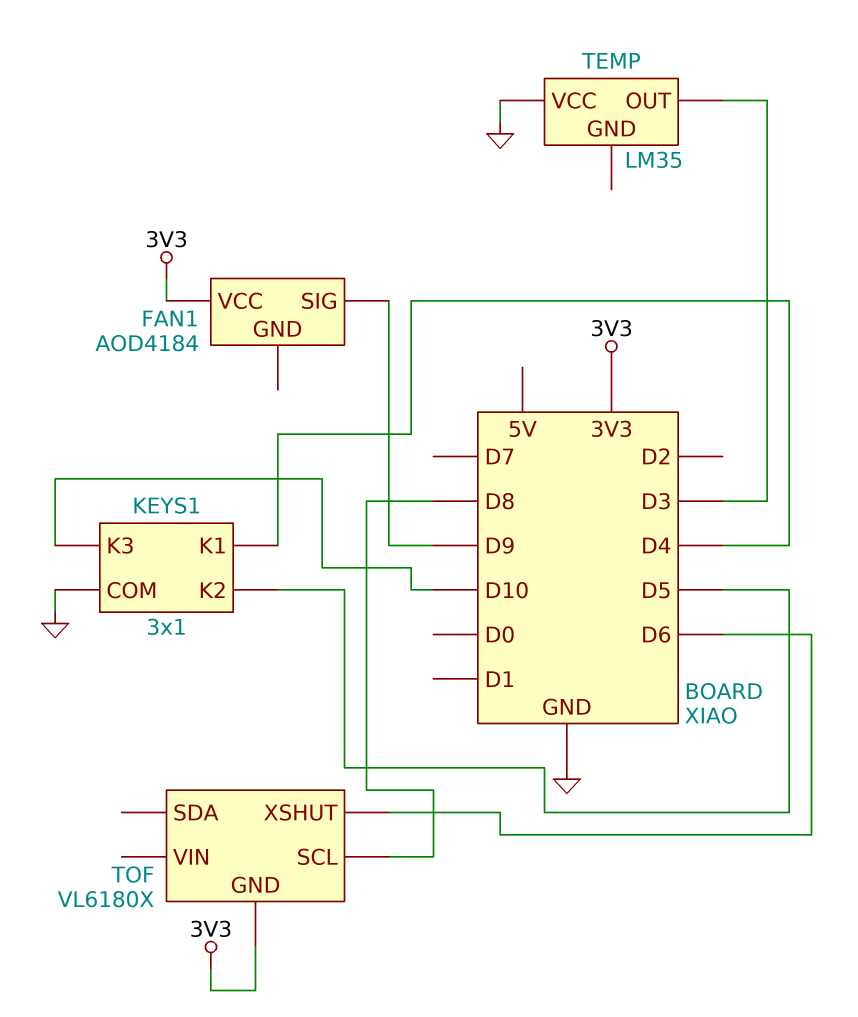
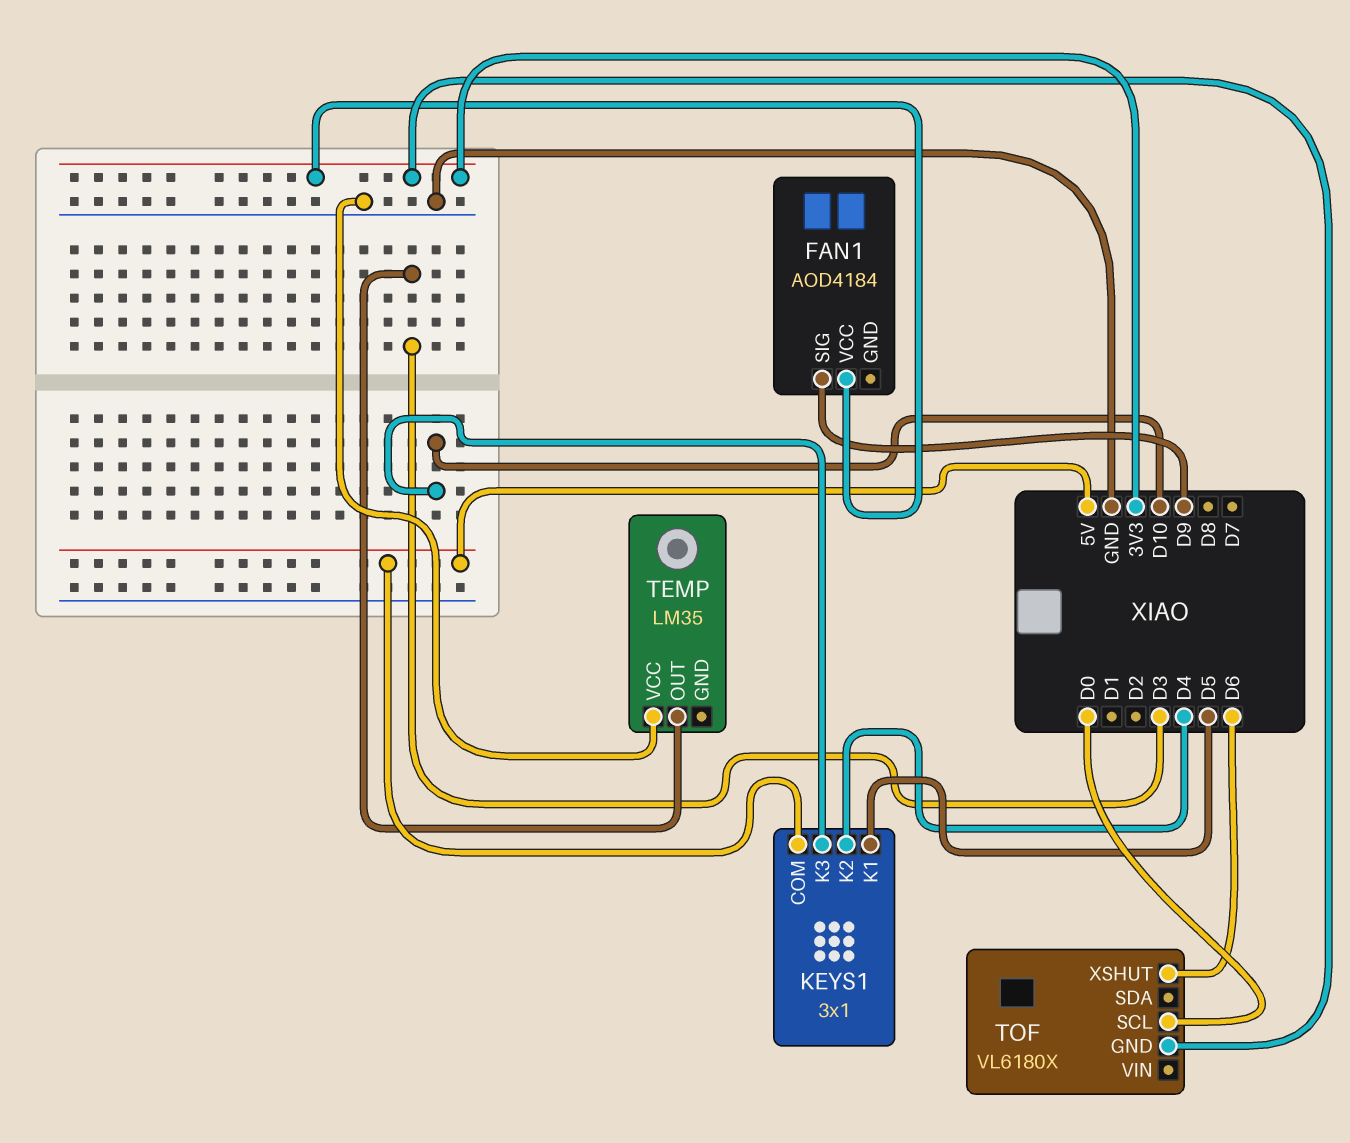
KEYS1 pin COM: GND -> 5V
KEYS1 pin K1: D4 -> D5
KEYS1 pin K2: D5 -> D4
TOF pin SCL: D8 -> D0

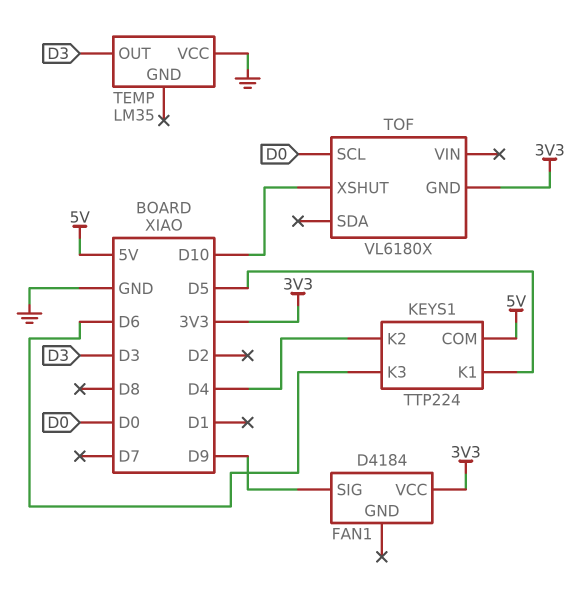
FAN1: AOD4184 -> D4184
KEYS1: 3x1 -> TTP224
KEYS1 pin K3: D10 -> D6
TOF pin XSHUT: D6 -> D10

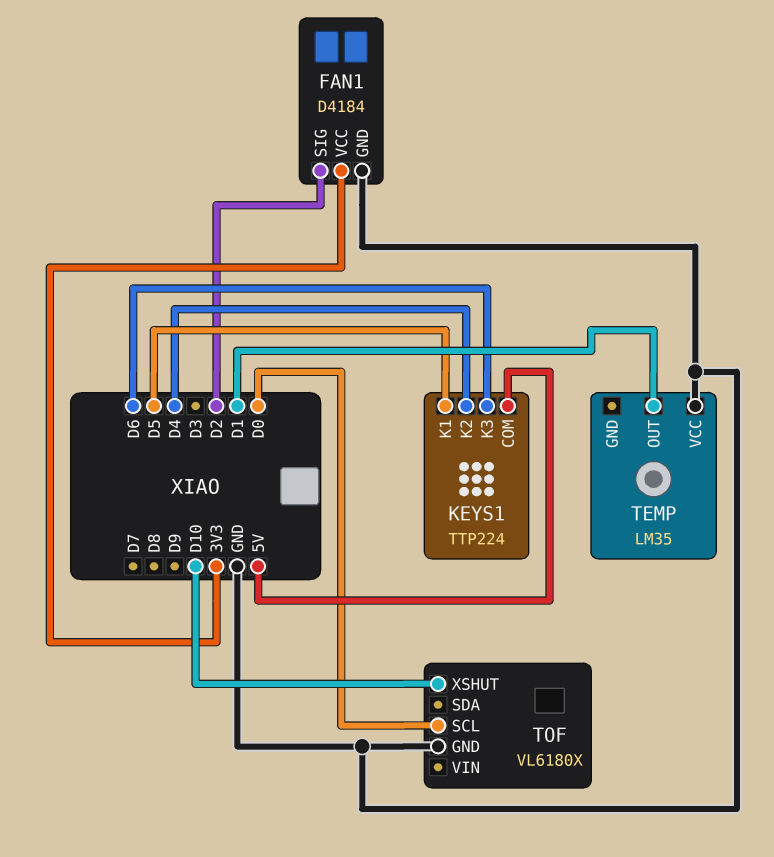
FAN1 pin GND: none -> GND
FAN1 pin SIG: D9 -> D2
TEMP pin OUT: D3 -> D1
TOF pin GND: 3V3 -> GND

